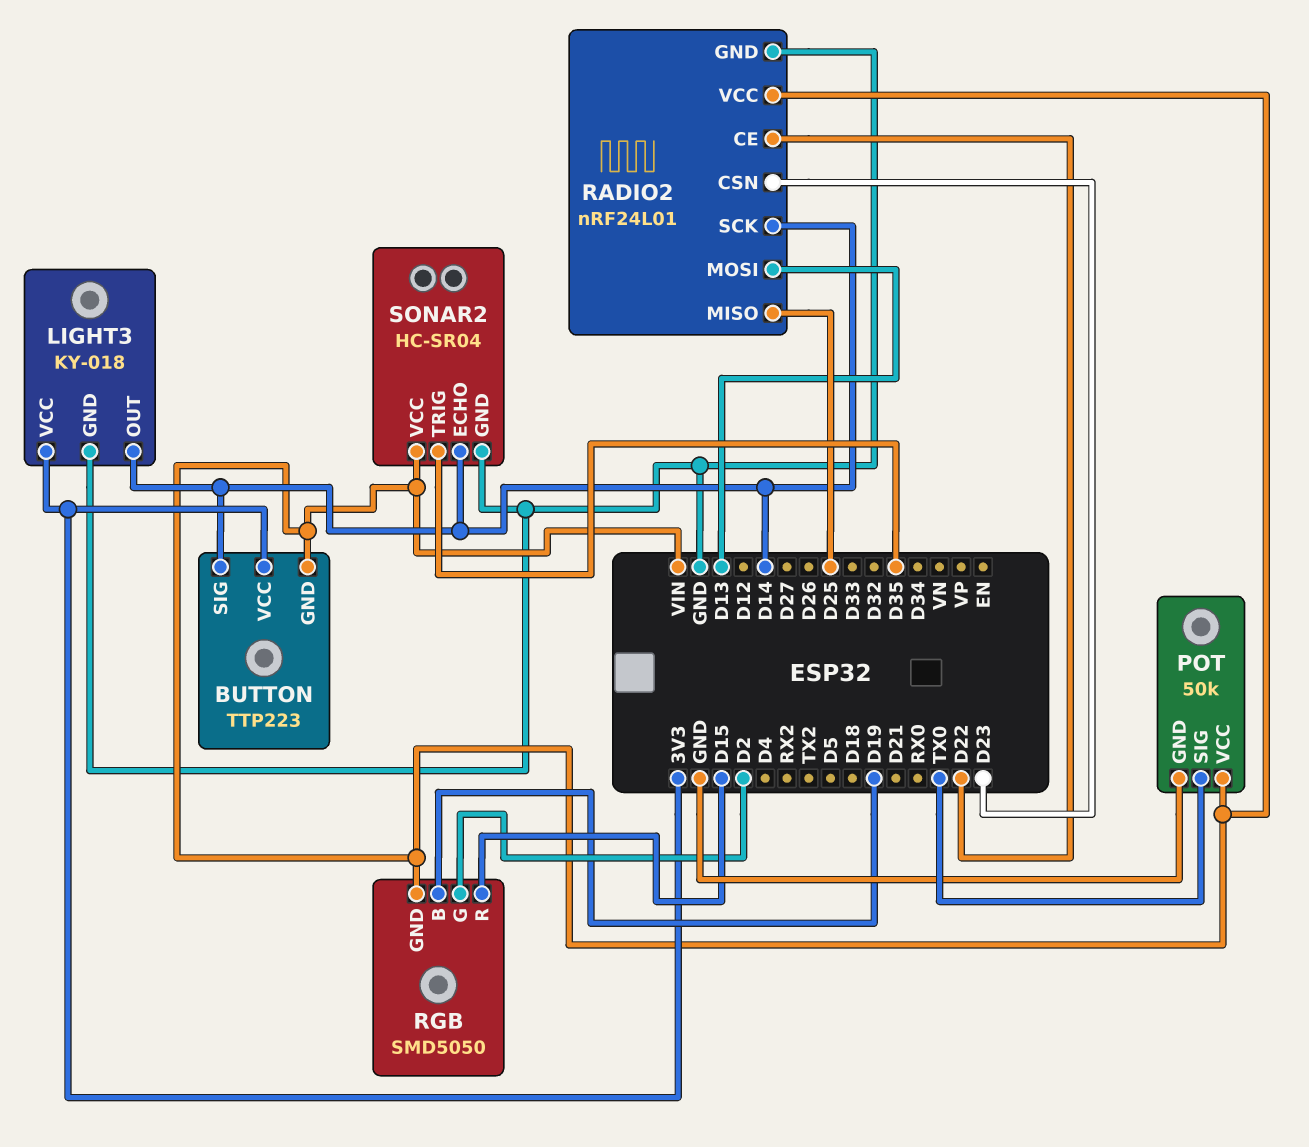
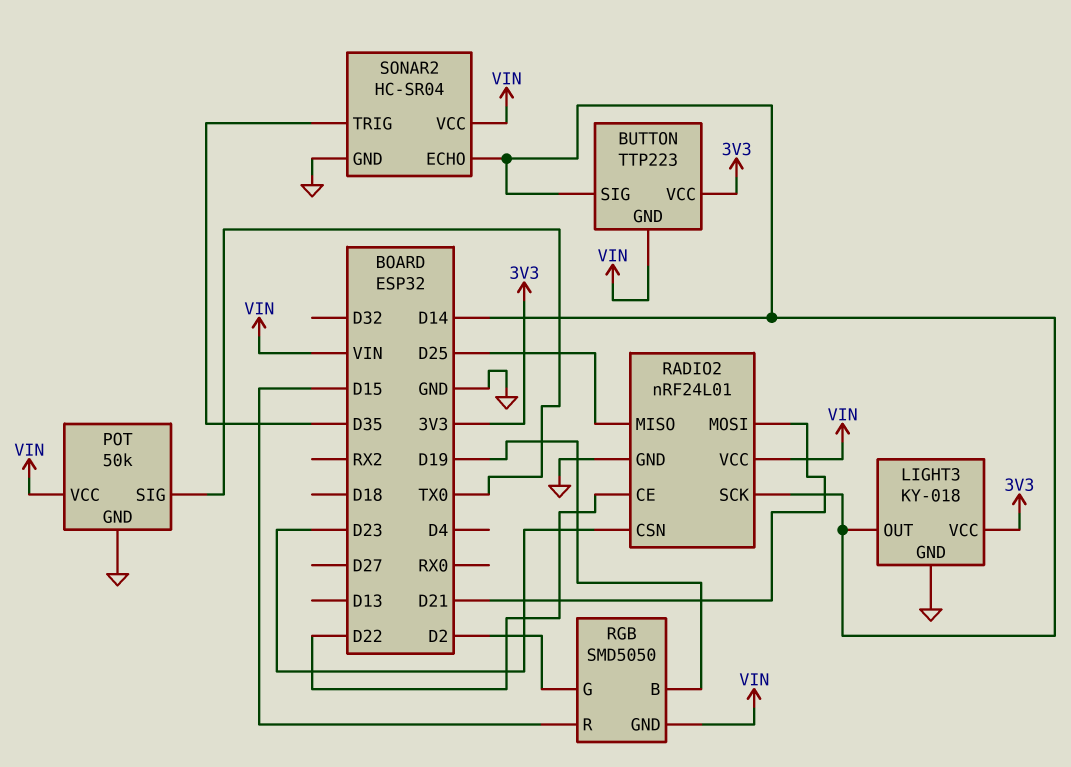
RADIO2 pin MOSI: D13 -> D21

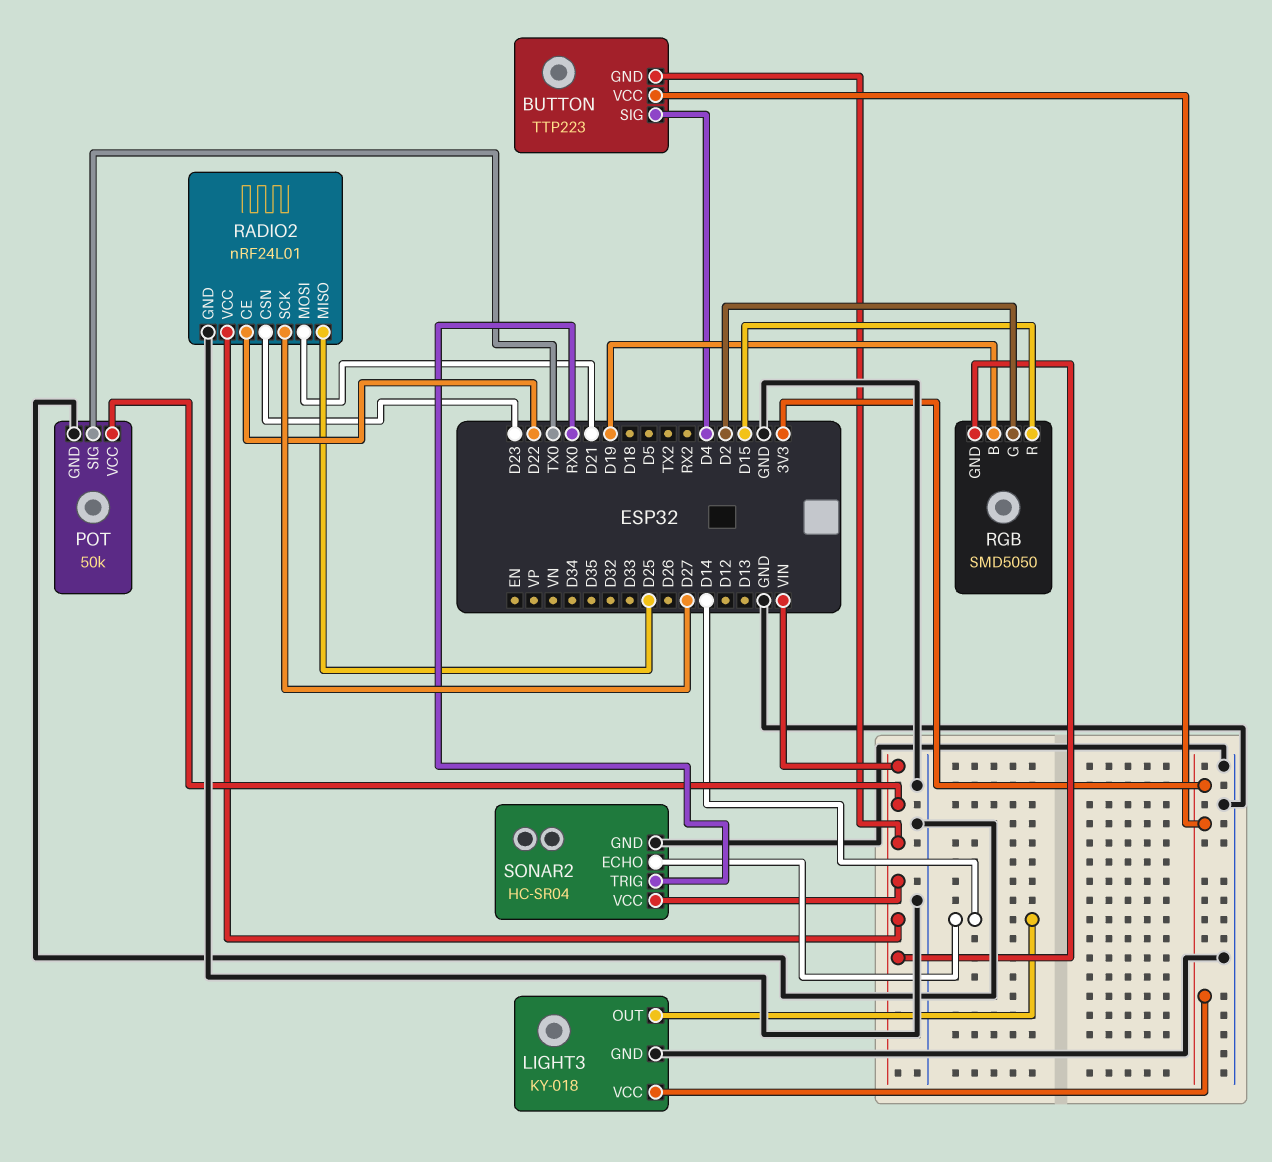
BUTTON pin SIG: D14 -> D4
RADIO2 pin SCK: D14 -> D27
SONAR2 pin TRIG: D35 -> RX0

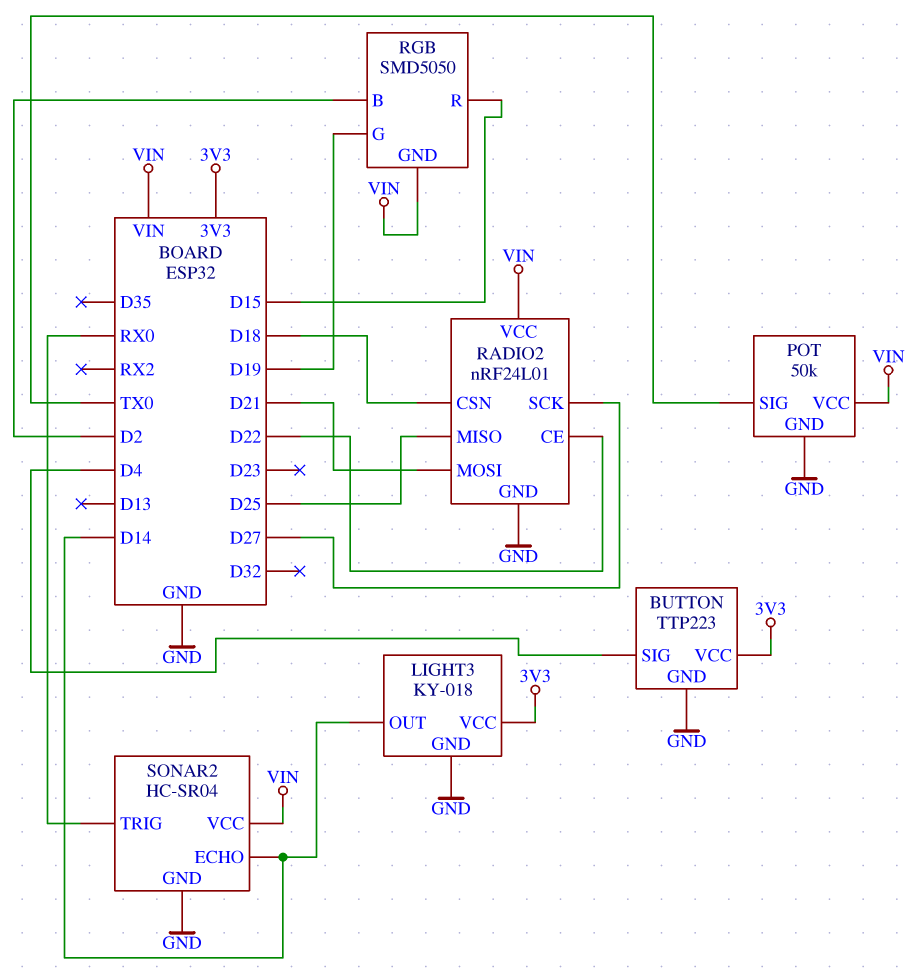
BUTTON pin GND: VIN -> GND
RADIO2 pin CSN: D23 -> D18
RGB pin B: D19 -> D2
RGB pin G: D2 -> D19

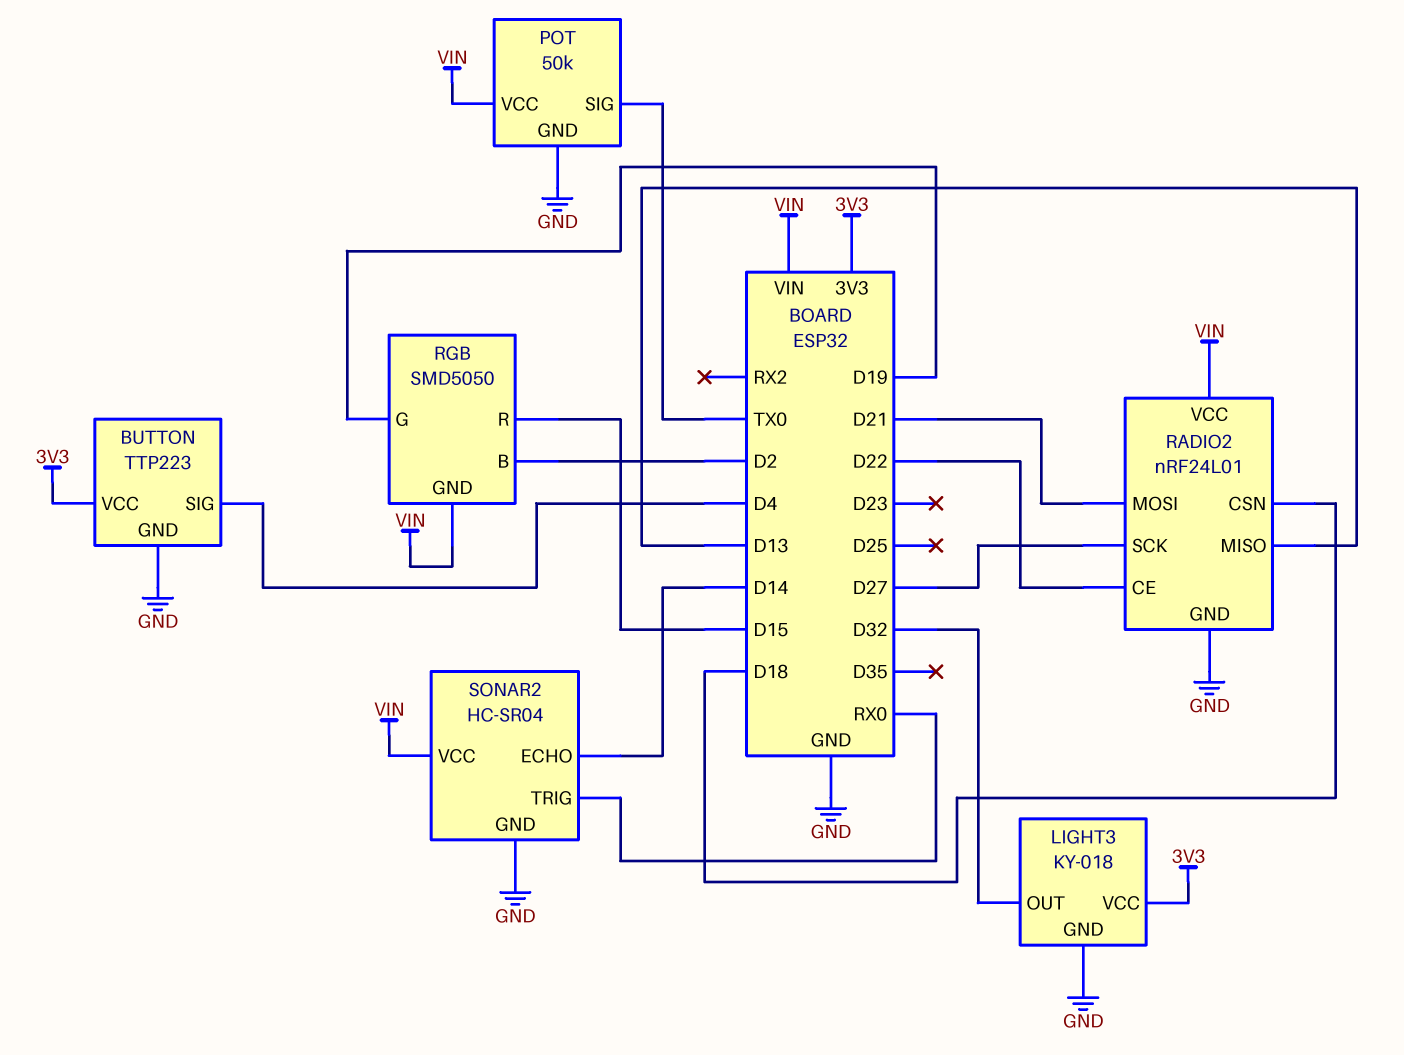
LIGHT3 pin OUT: D14 -> D32
RADIO2 pin MISO: D25 -> D13

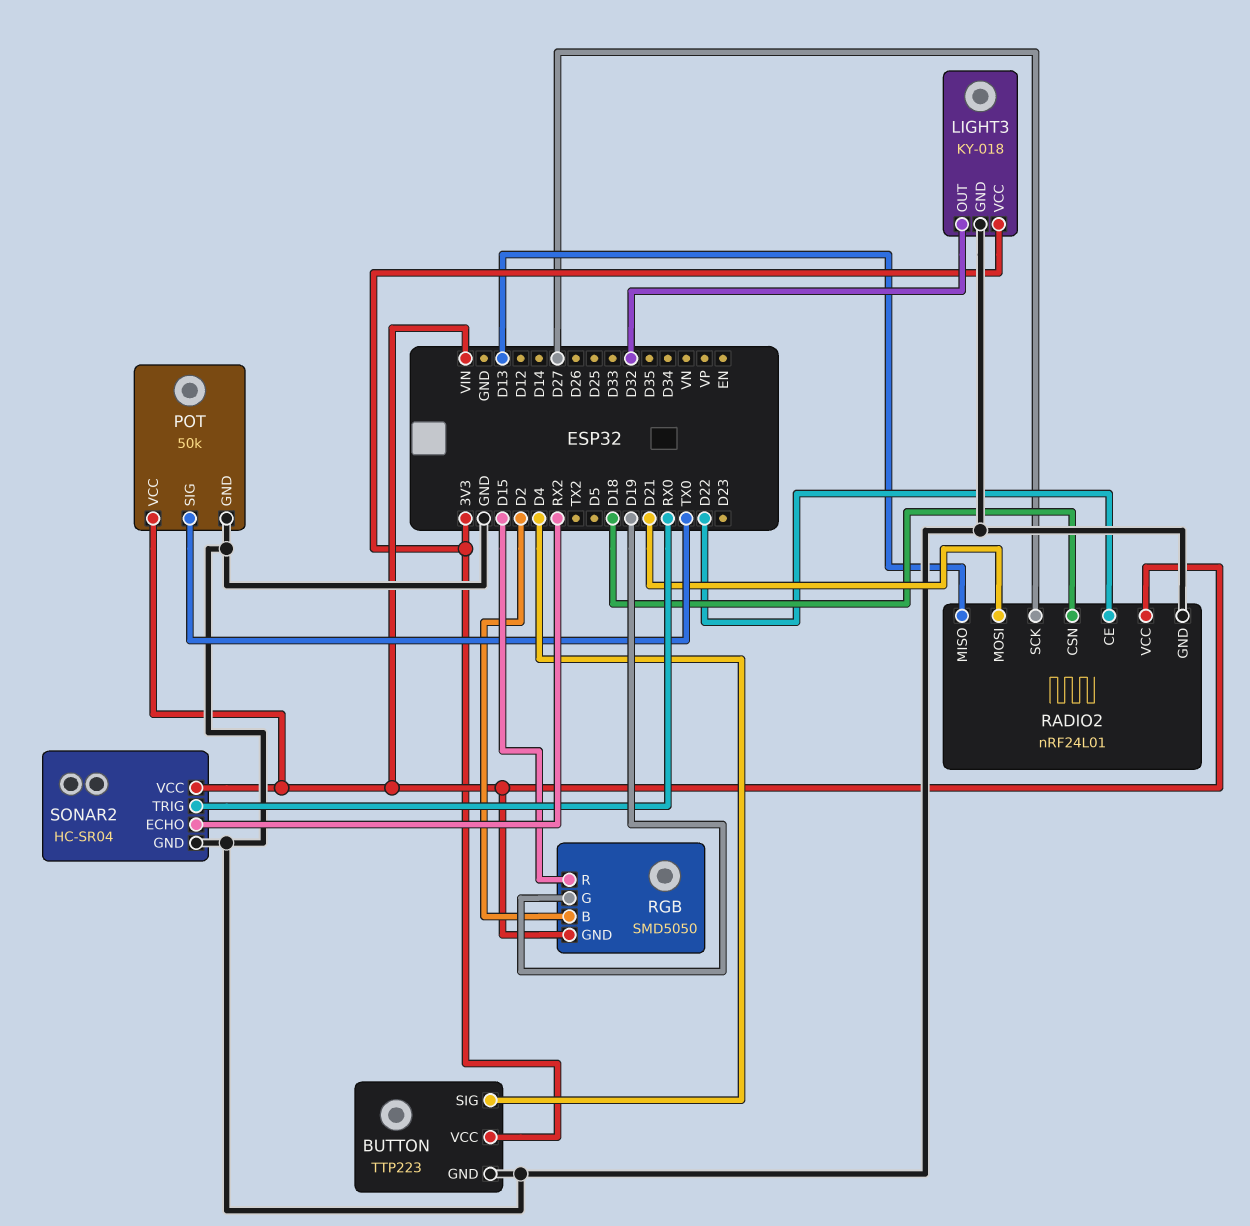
SONAR2 pin ECHO: D14 -> RX2

